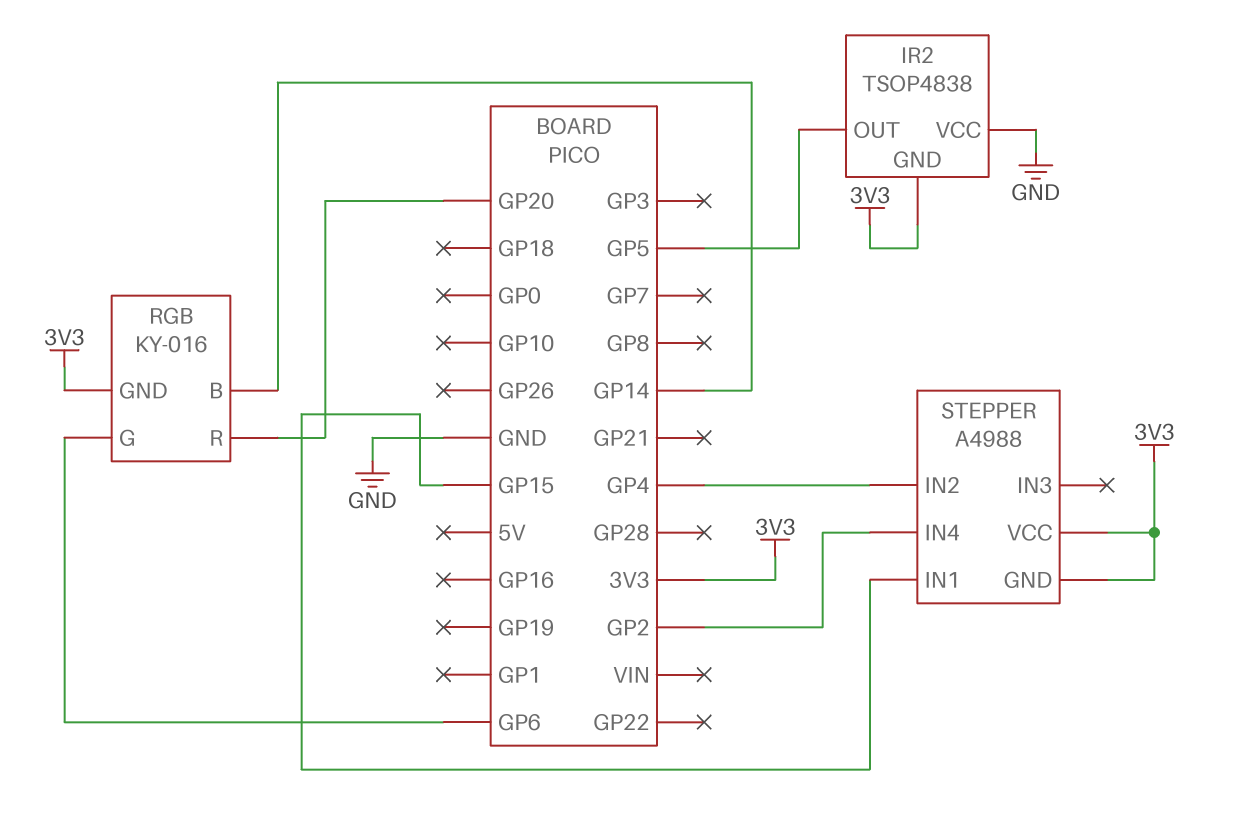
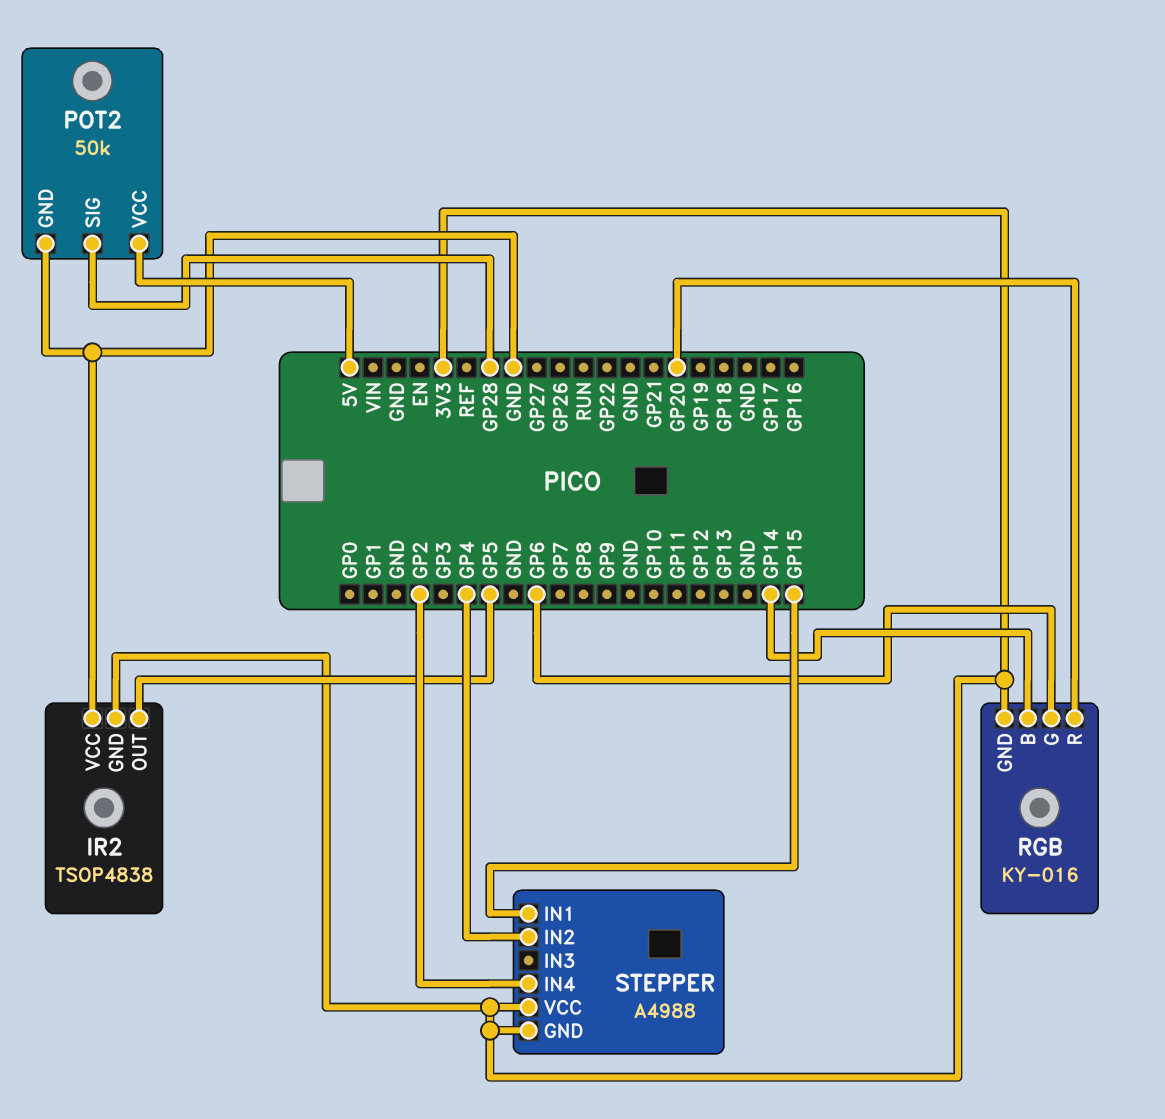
POT2: none -> 50k
POT2 pin GND: none -> GND
POT2 pin SIG: none -> GP28
POT2 pin VCC: none -> 5V

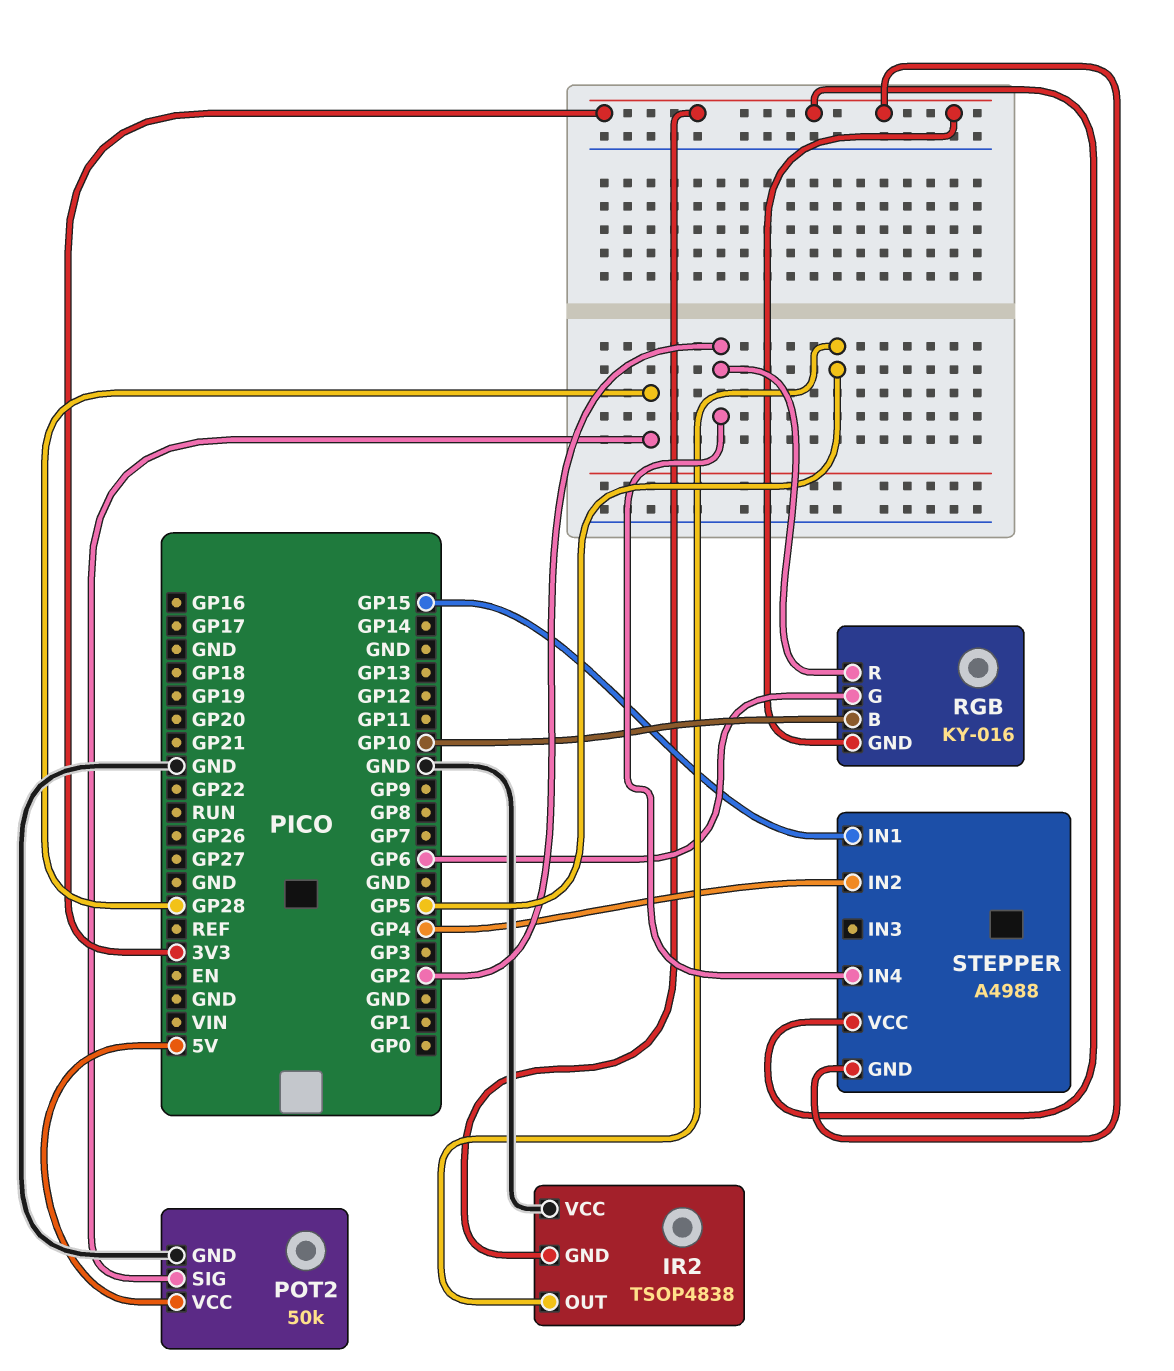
RGB pin B: GP14 -> GP10
RGB pin R: GP20 -> GP2

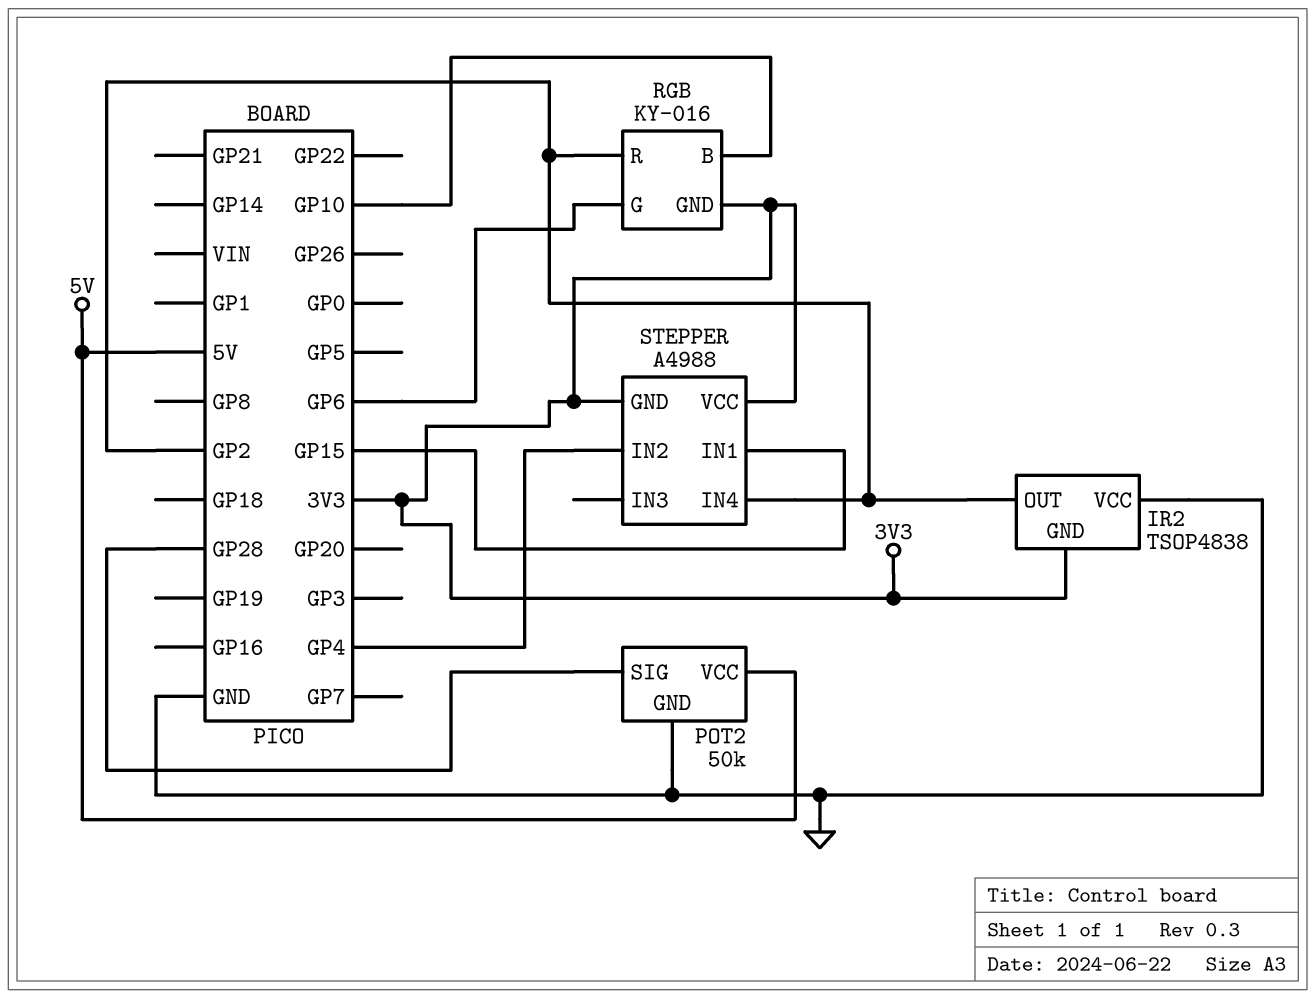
IR2 pin OUT: GP5 -> GP2

